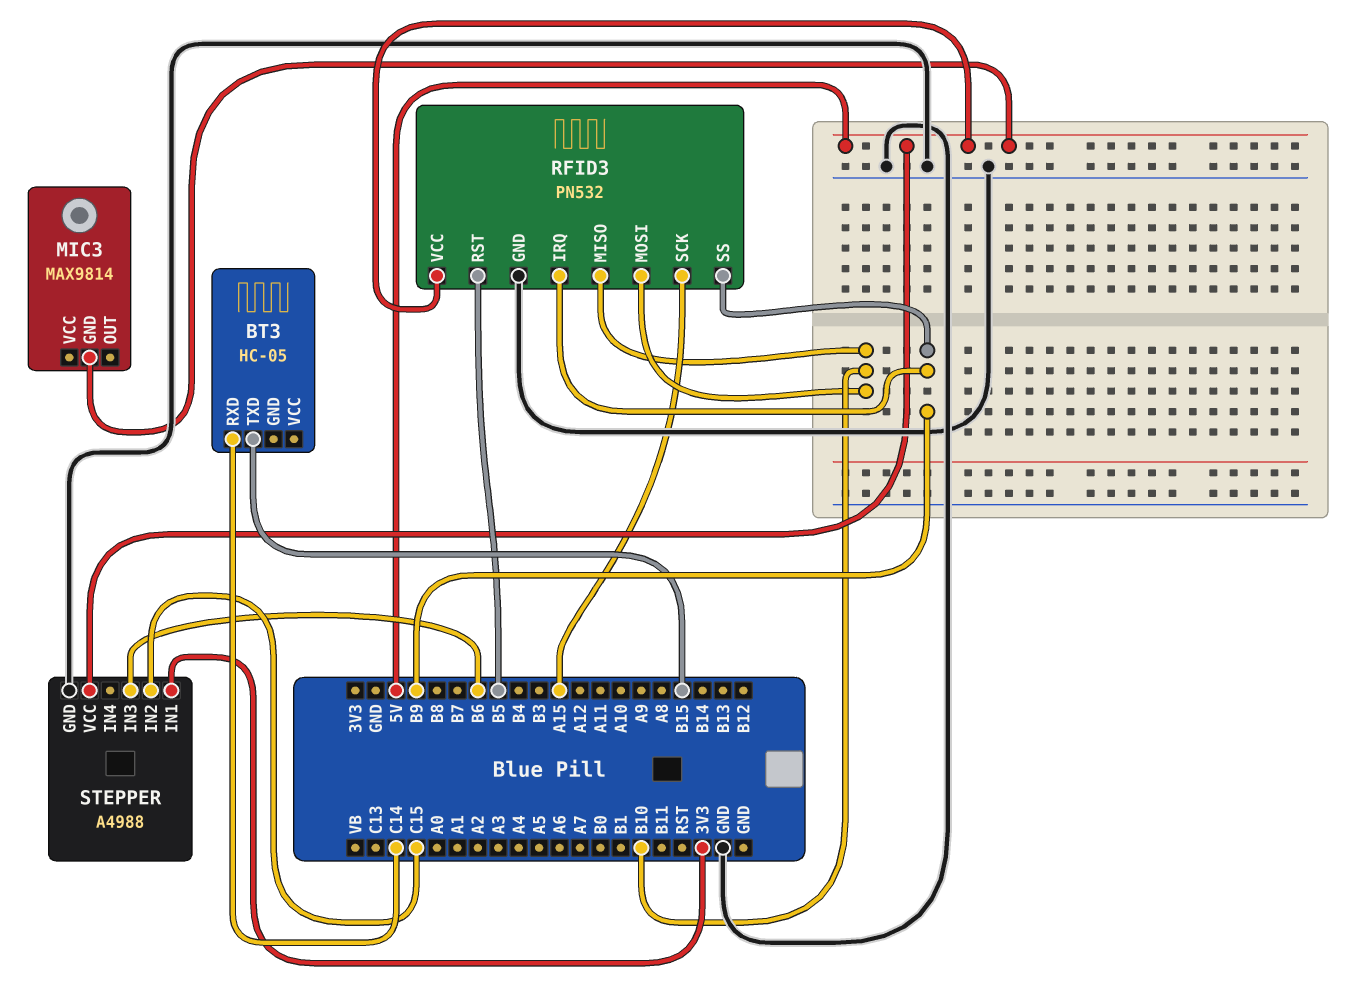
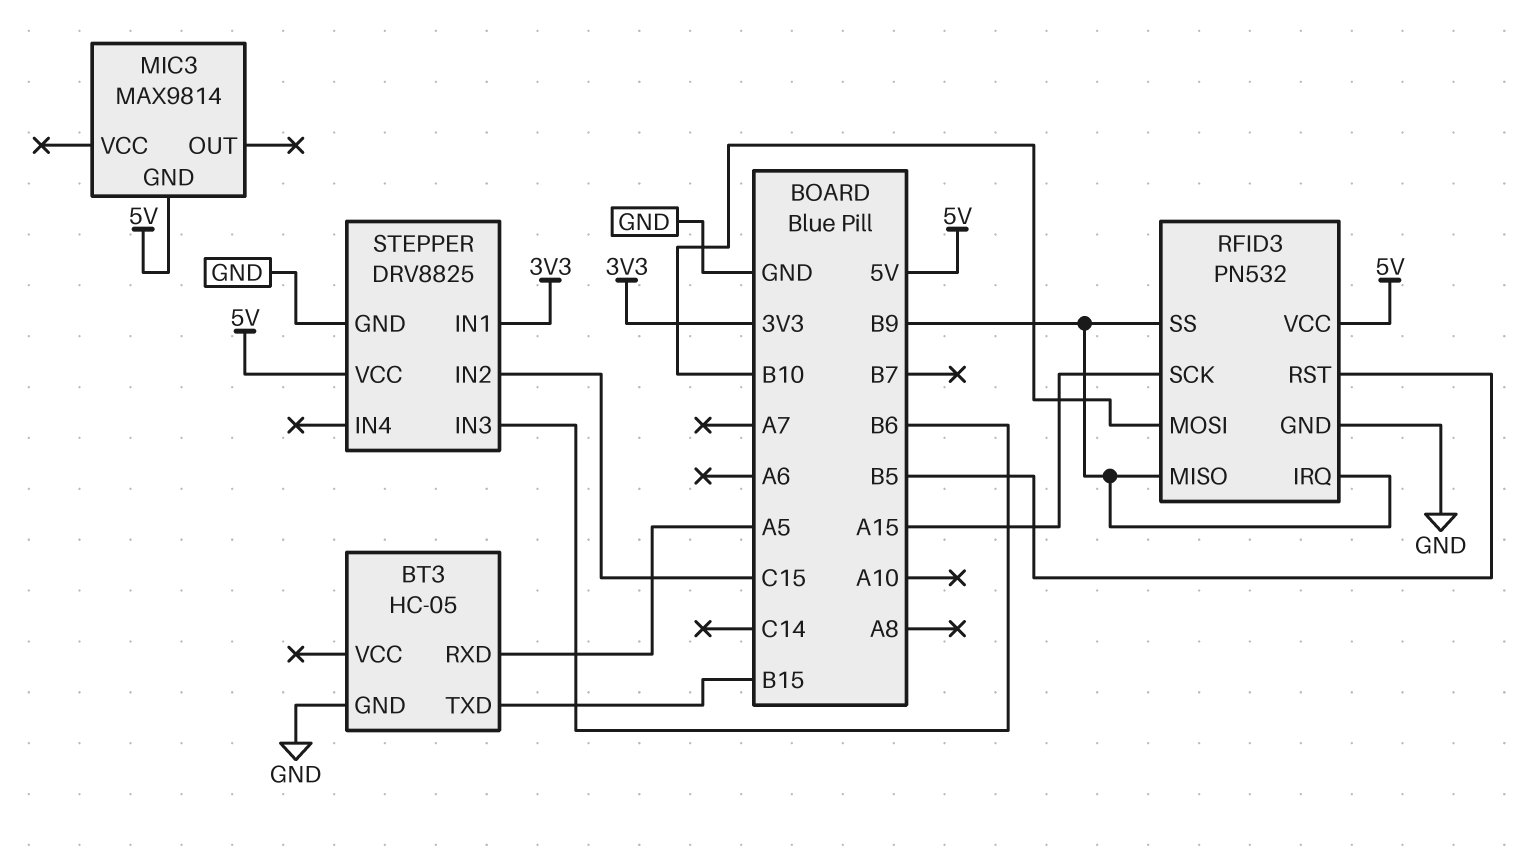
BT3 pin GND: none -> GND
BT3 pin RXD: C14 -> A5
RFID3 pin MISO: B10 -> B9
STEPPER: A4988 -> DRV8825

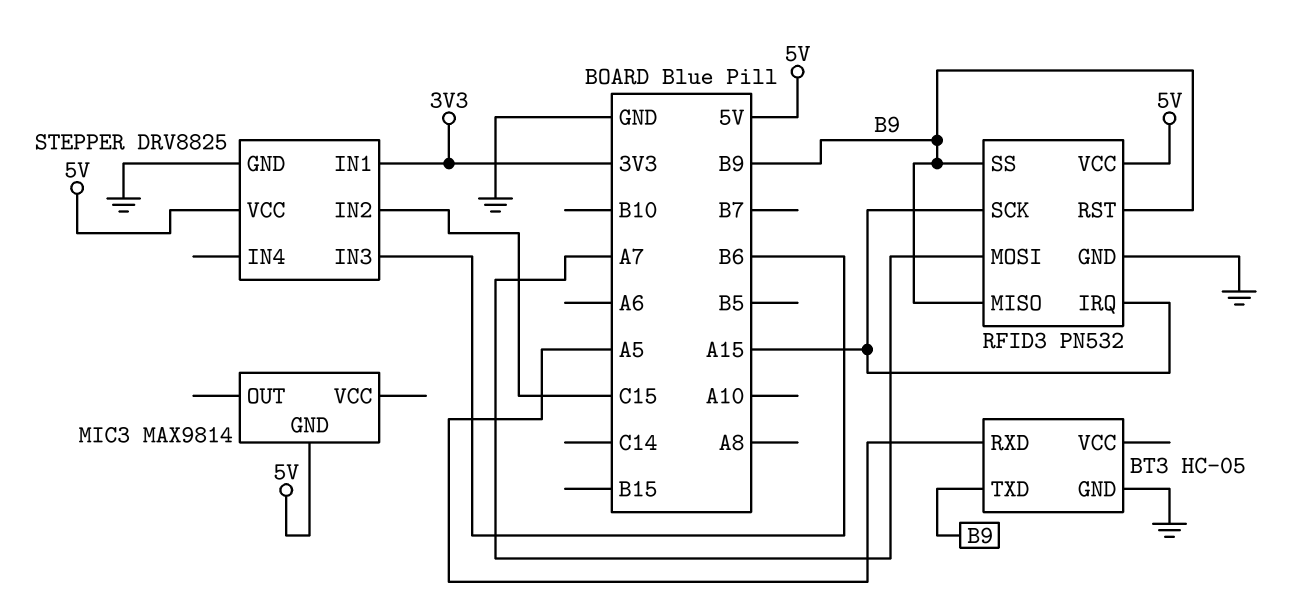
BT3 pin TXD: B15 -> B9
RFID3 pin IRQ: B9 -> A15
RFID3 pin MOSI: B10 -> A7
RFID3 pin RST: B5 -> B9

